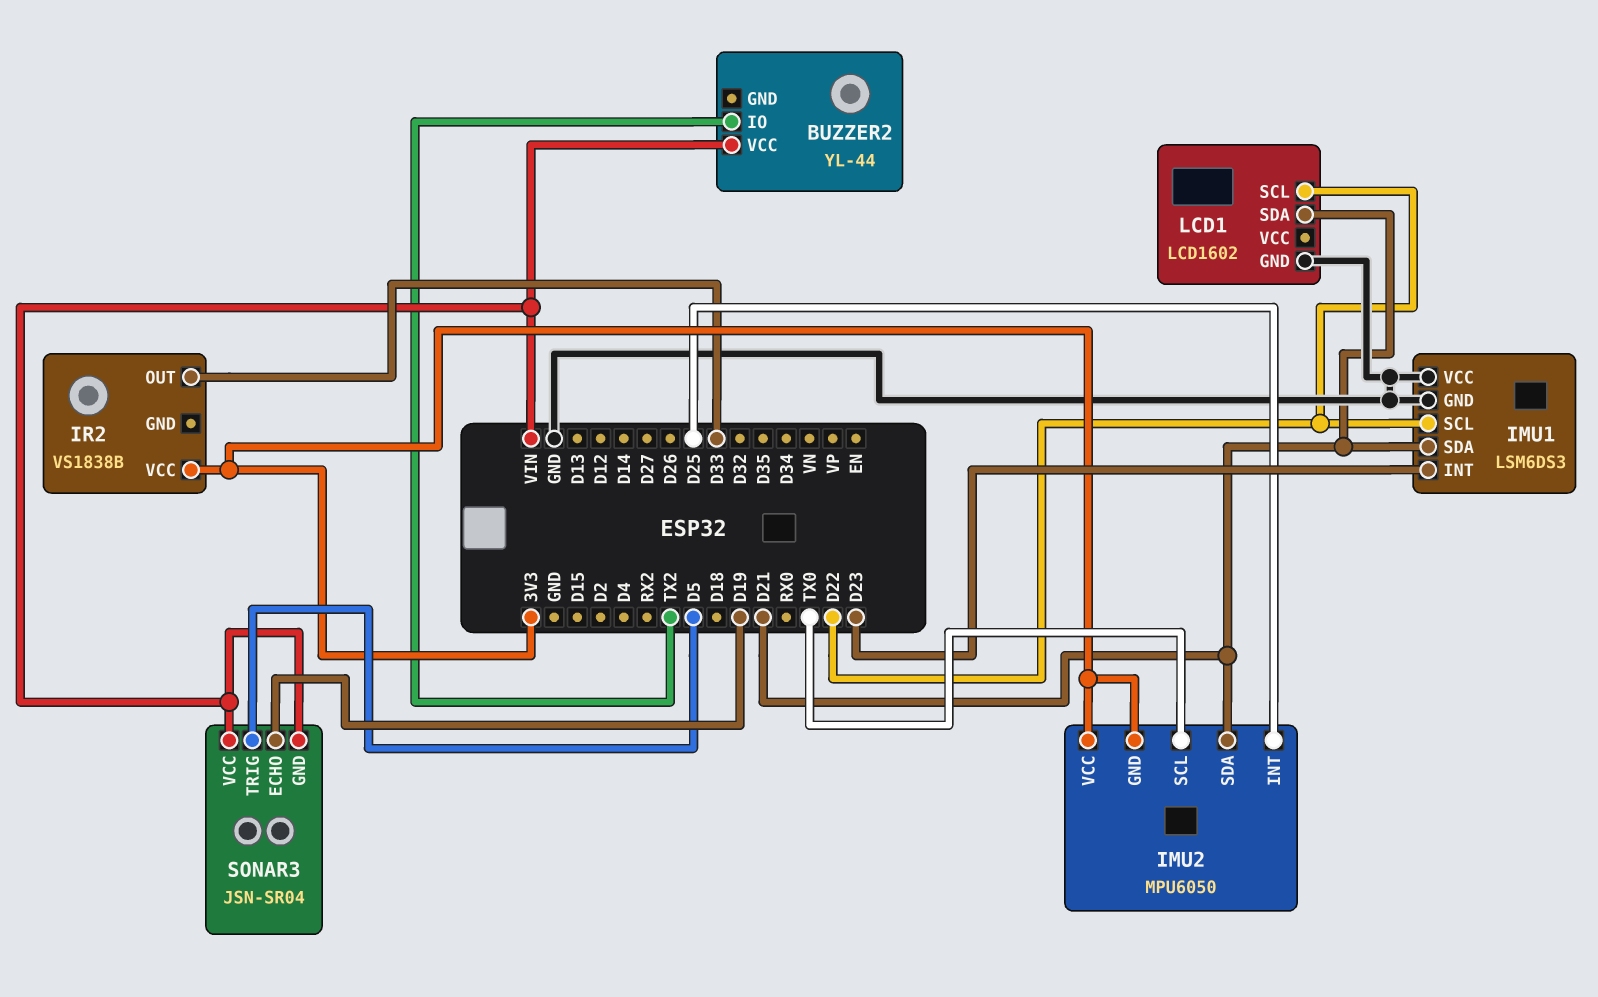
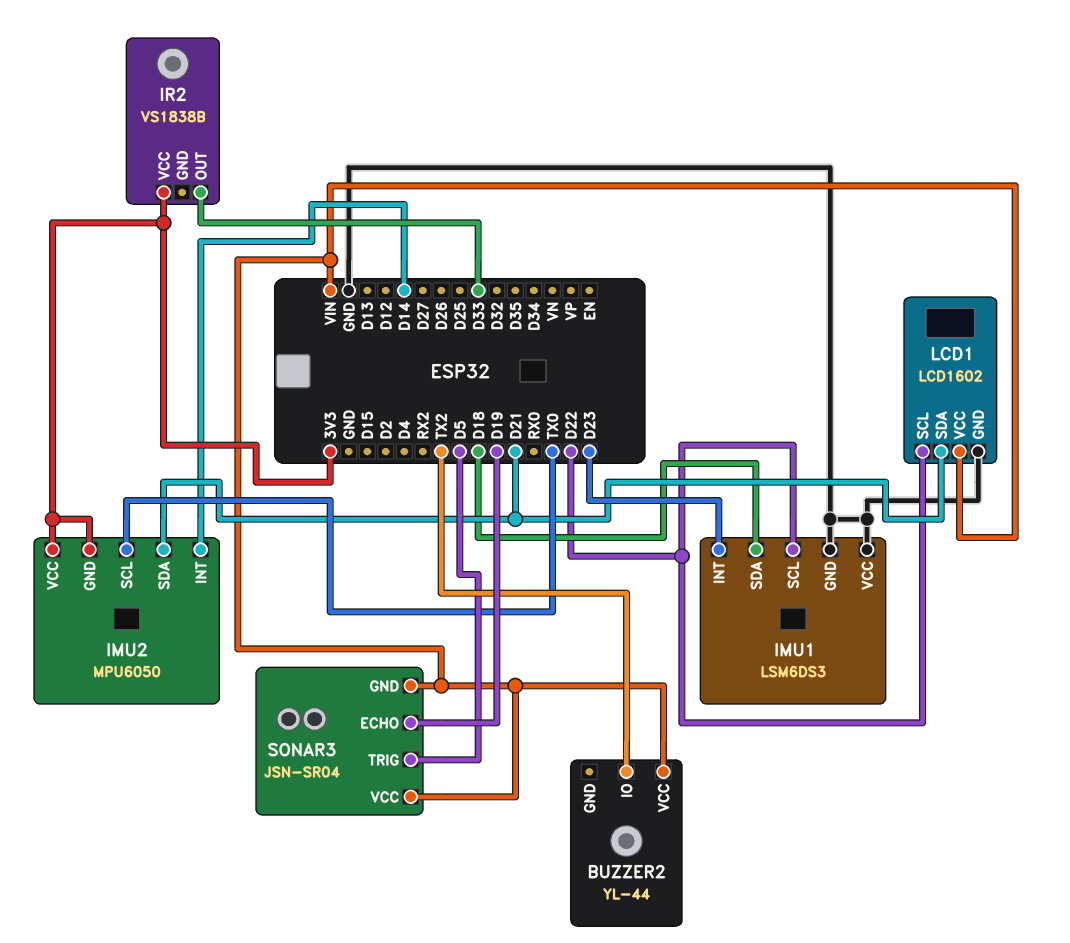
IMU1 pin SDA: D21 -> D18
IMU2 pin INT: D25 -> D14
LCD1 pin VCC: none -> VIN

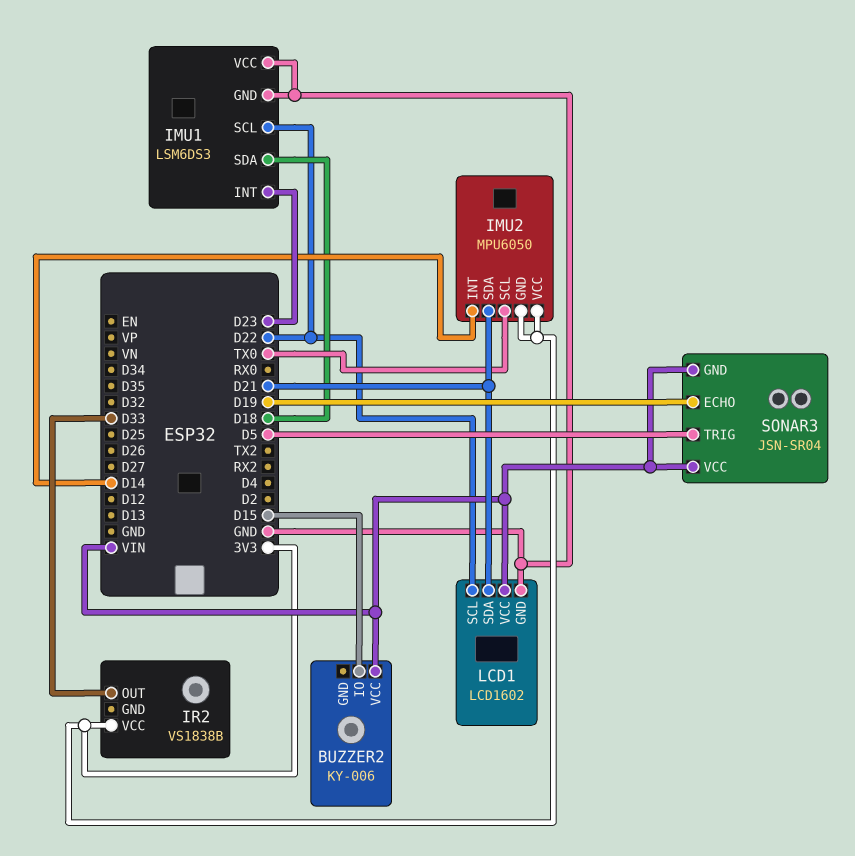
BUZZER2: YL-44 -> KY-006
BUZZER2 pin IO: TX2 -> D15

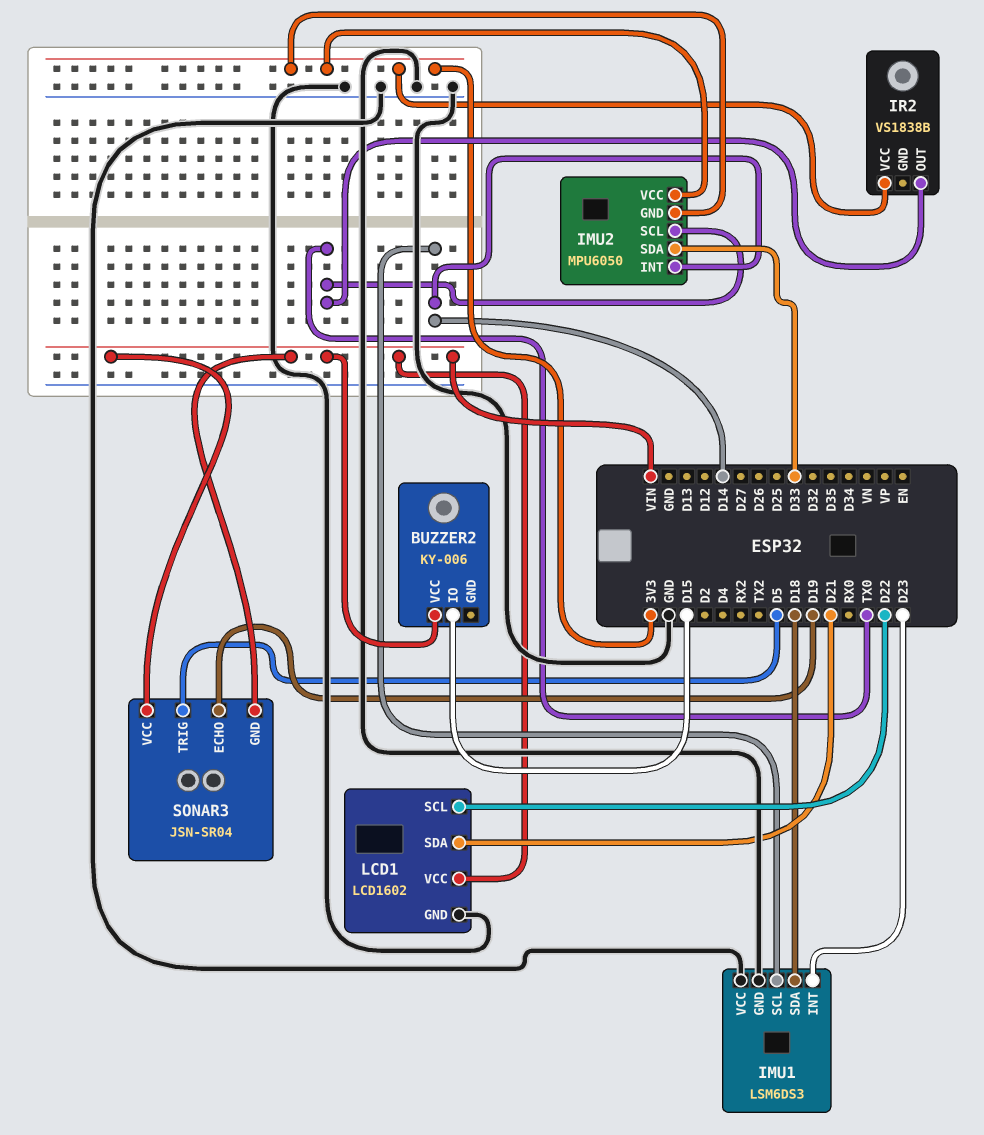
IMU1 pin SCL: D22 -> D14
IMU2 pin SDA: D21 -> D33
IR2 pin OUT: D33 -> TX0

